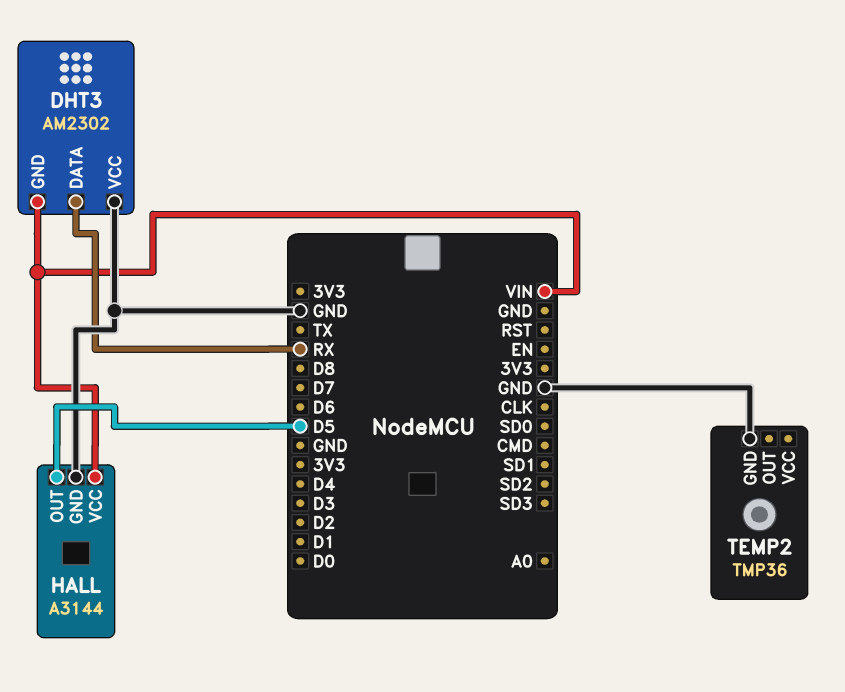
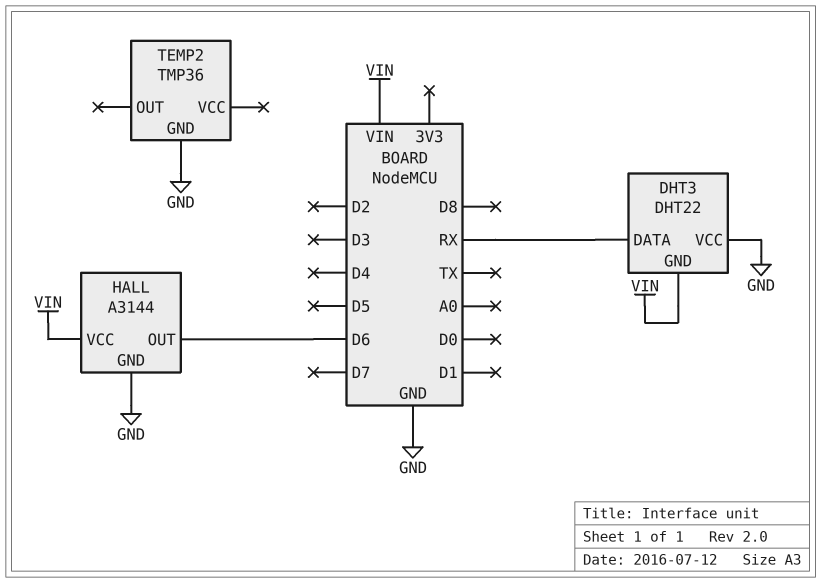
DHT3: AM2302 -> DHT22
HALL pin OUT: D5 -> D6

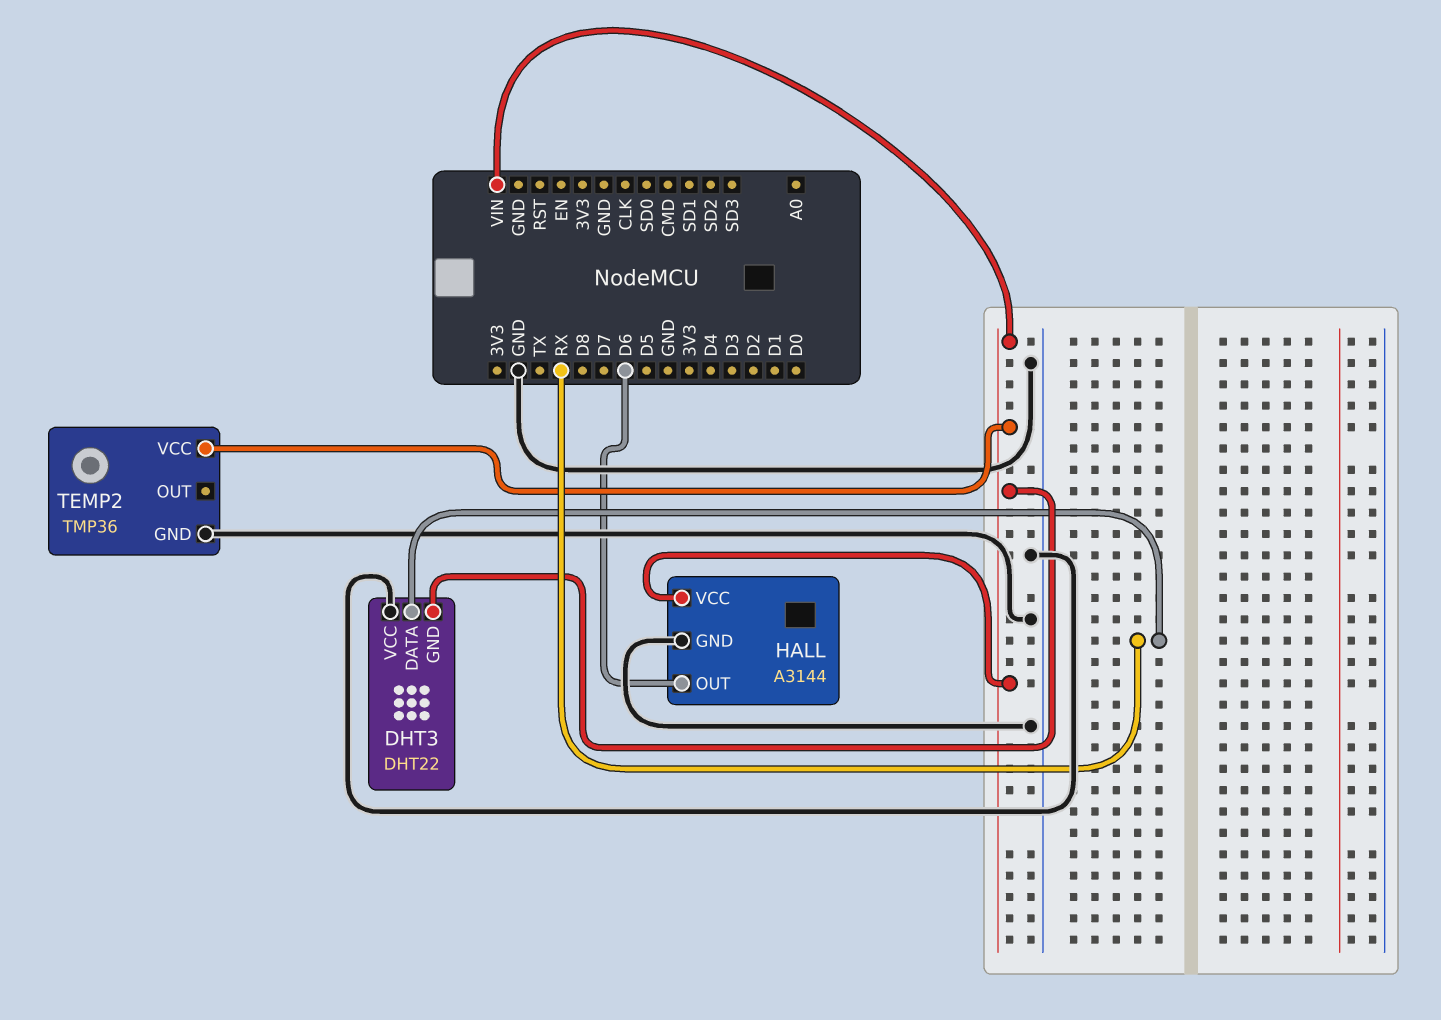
TEMP2 pin VCC: none -> VIN

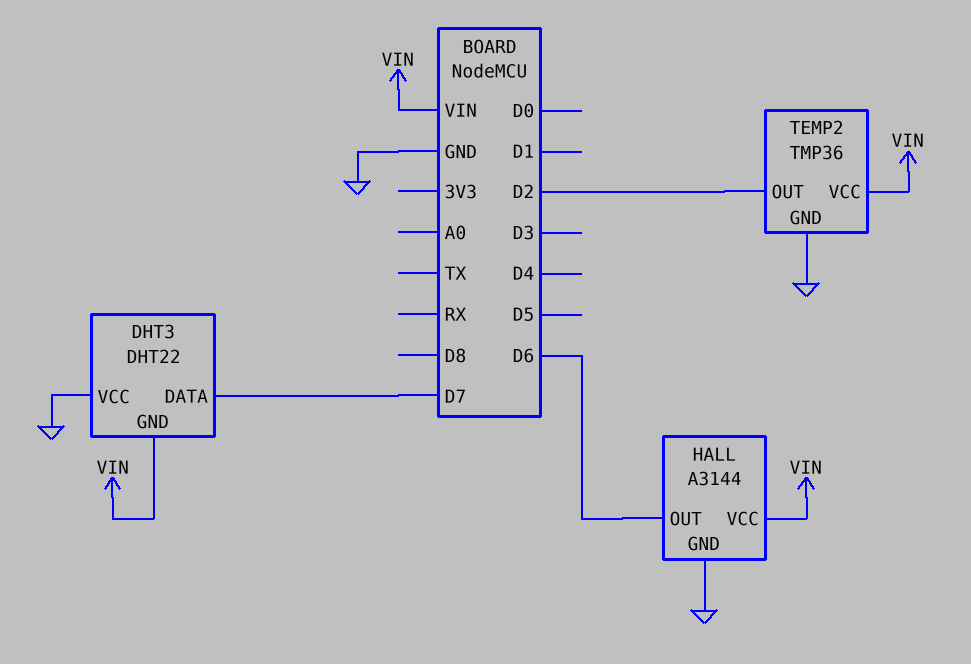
DHT3 pin DATA: RX -> D7
TEMP2 pin OUT: none -> D2

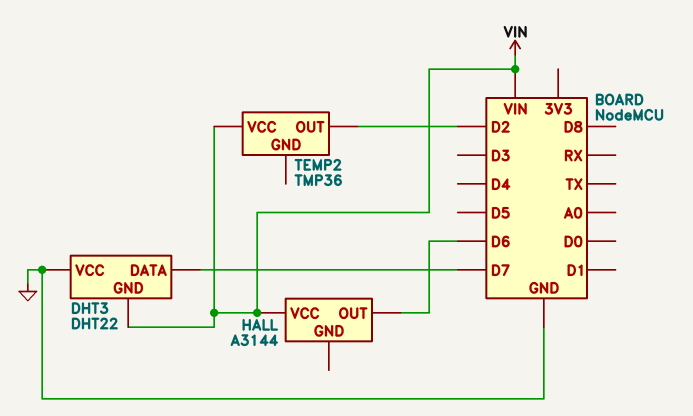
HALL pin GND: GND -> none
TEMP2 pin GND: GND -> none

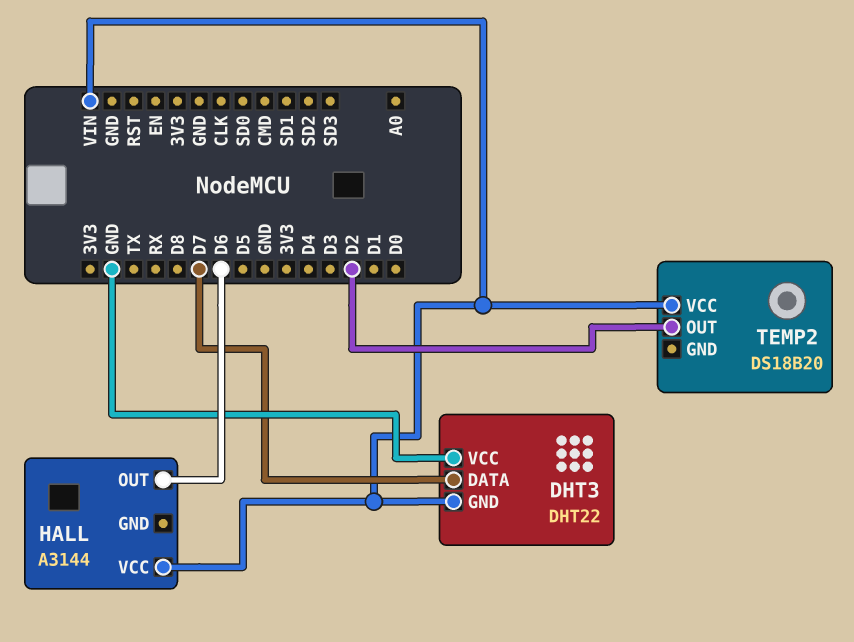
TEMP2: TMP36 -> DS18B20

